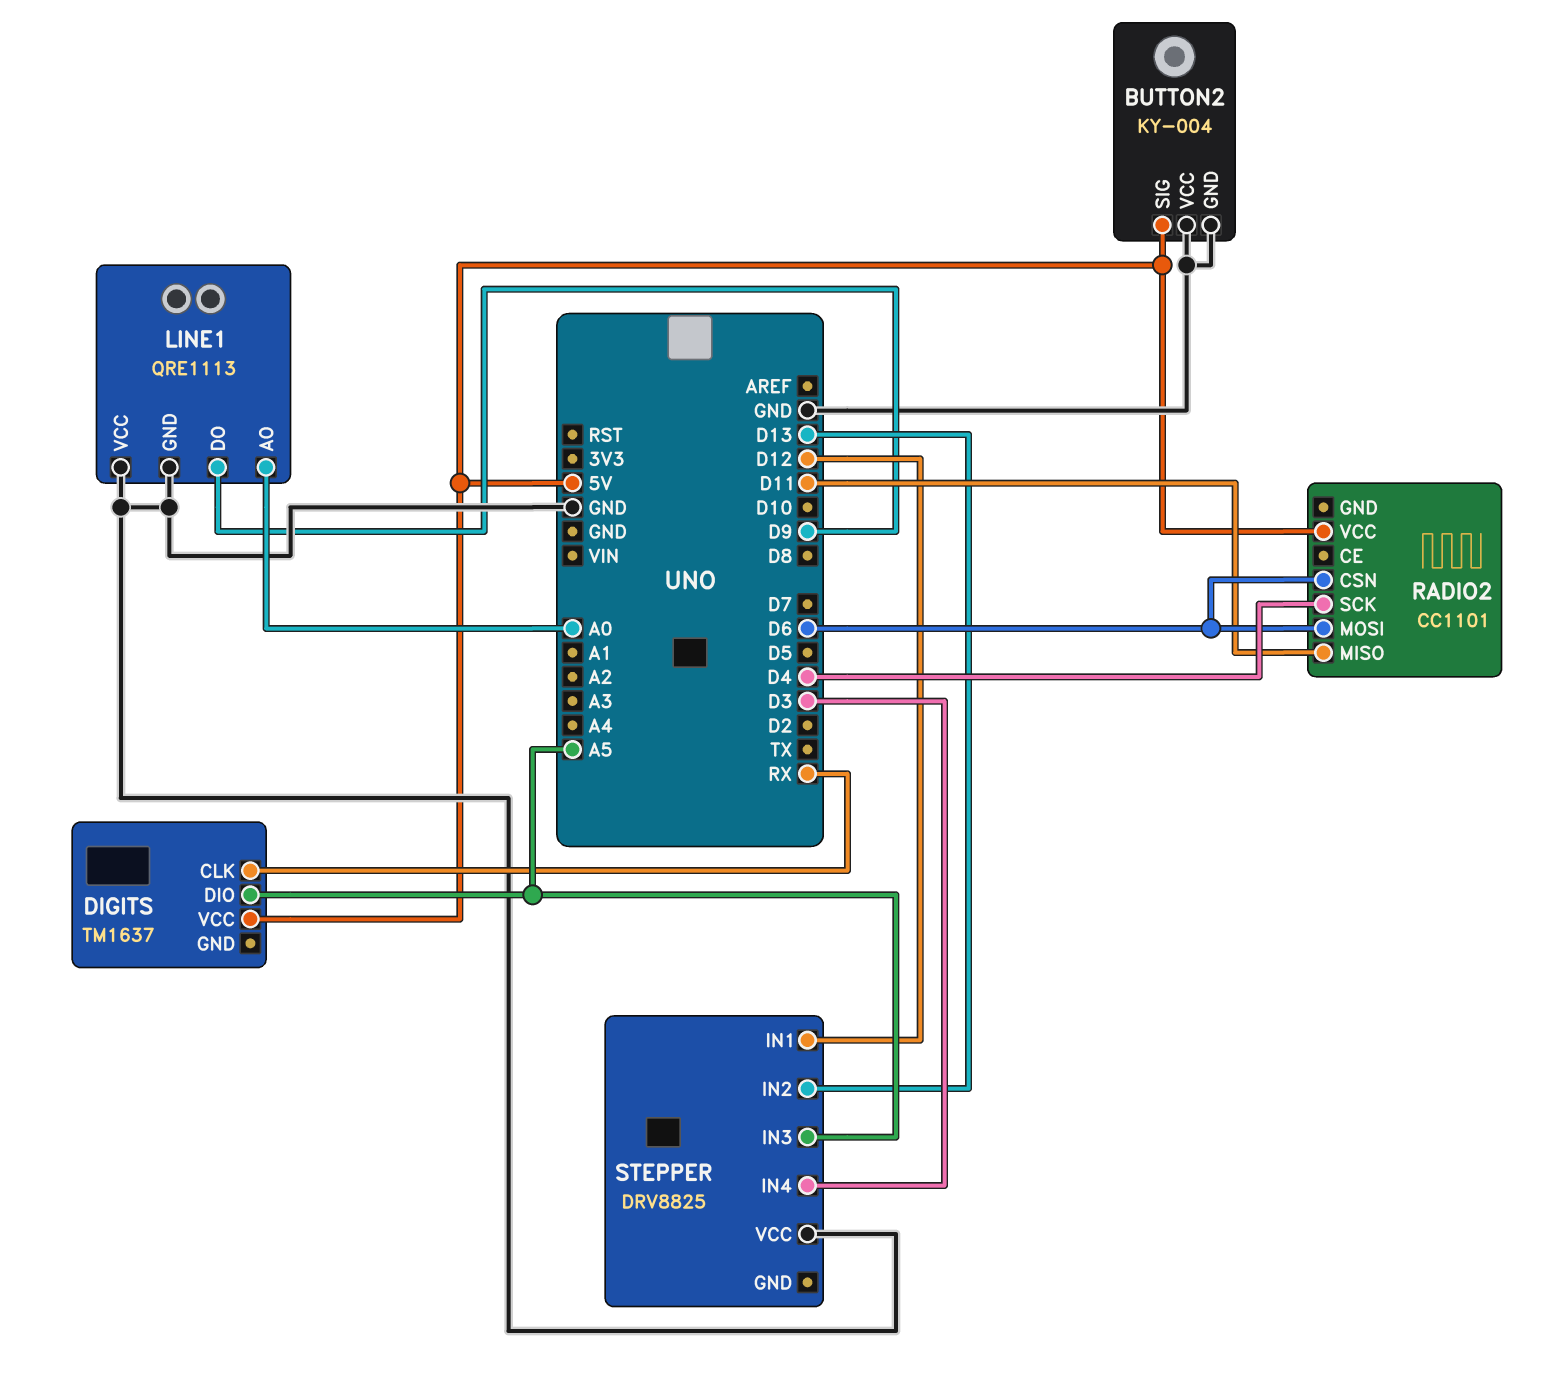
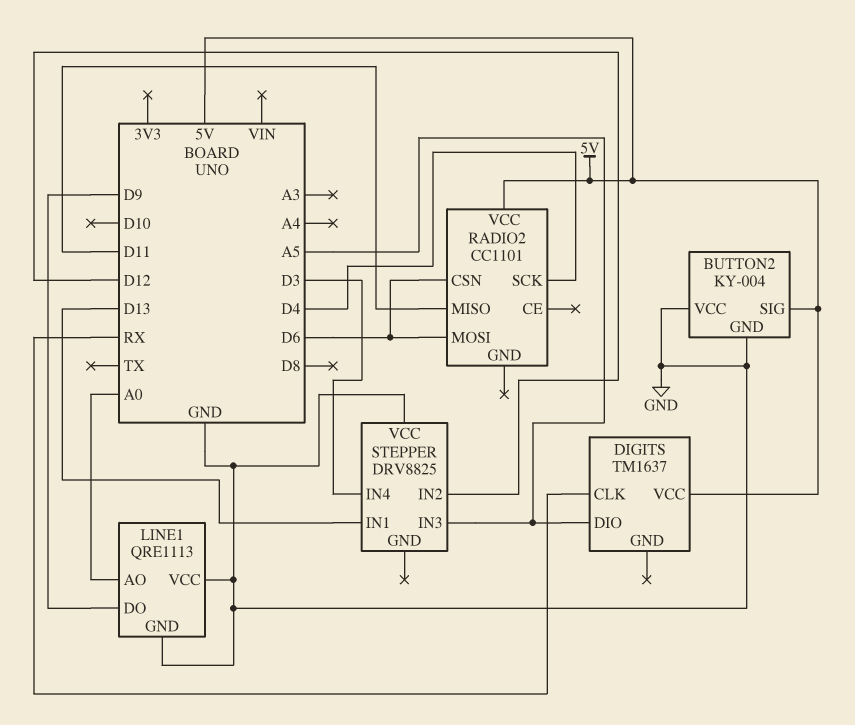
STEPPER pin IN1: D12 -> D13
STEPPER pin IN2: D13 -> D12

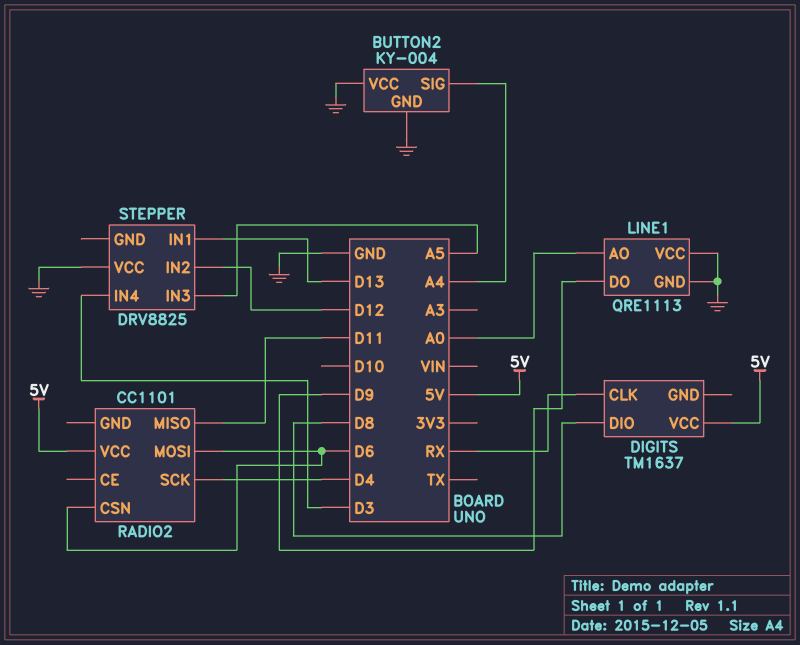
BUTTON2 pin SIG: 5V -> A4
DIGITS pin DIO: A5 -> D8

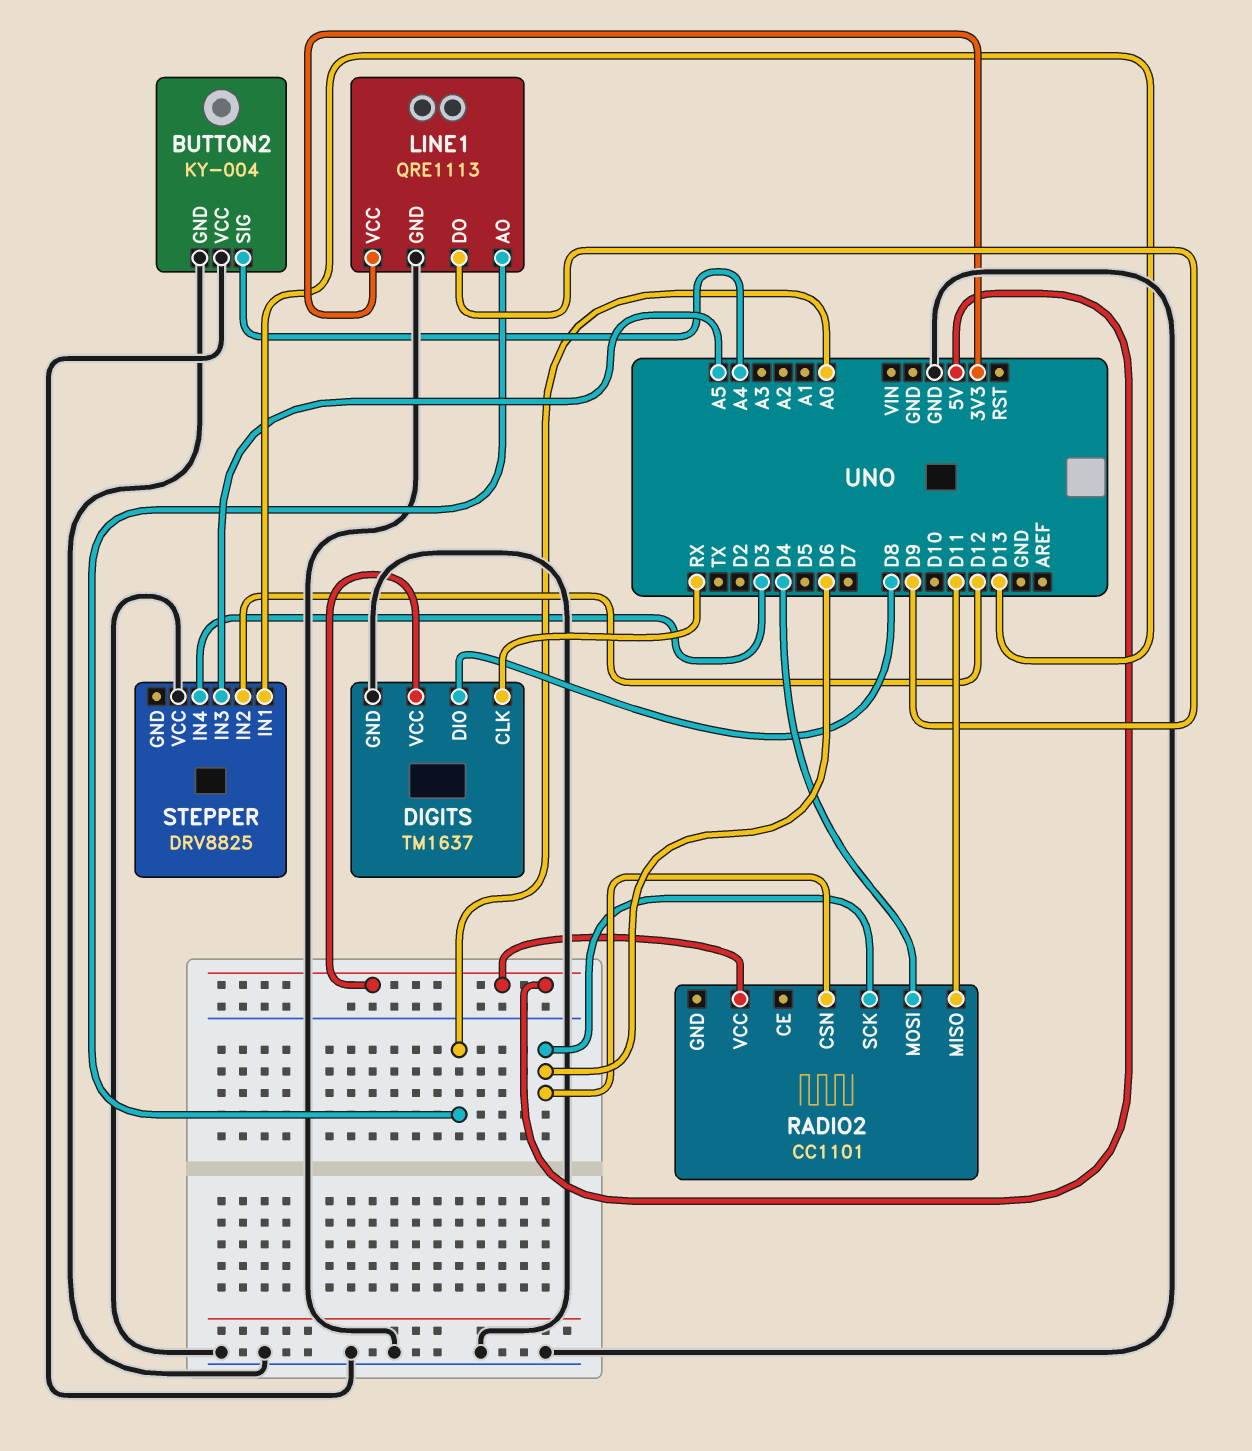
DIGITS pin GND: none -> GND
LINE1 pin VCC: GND -> 3V3
RADIO2 pin MOSI: D6 -> D4
RADIO2 pin SCK: D4 -> D6

